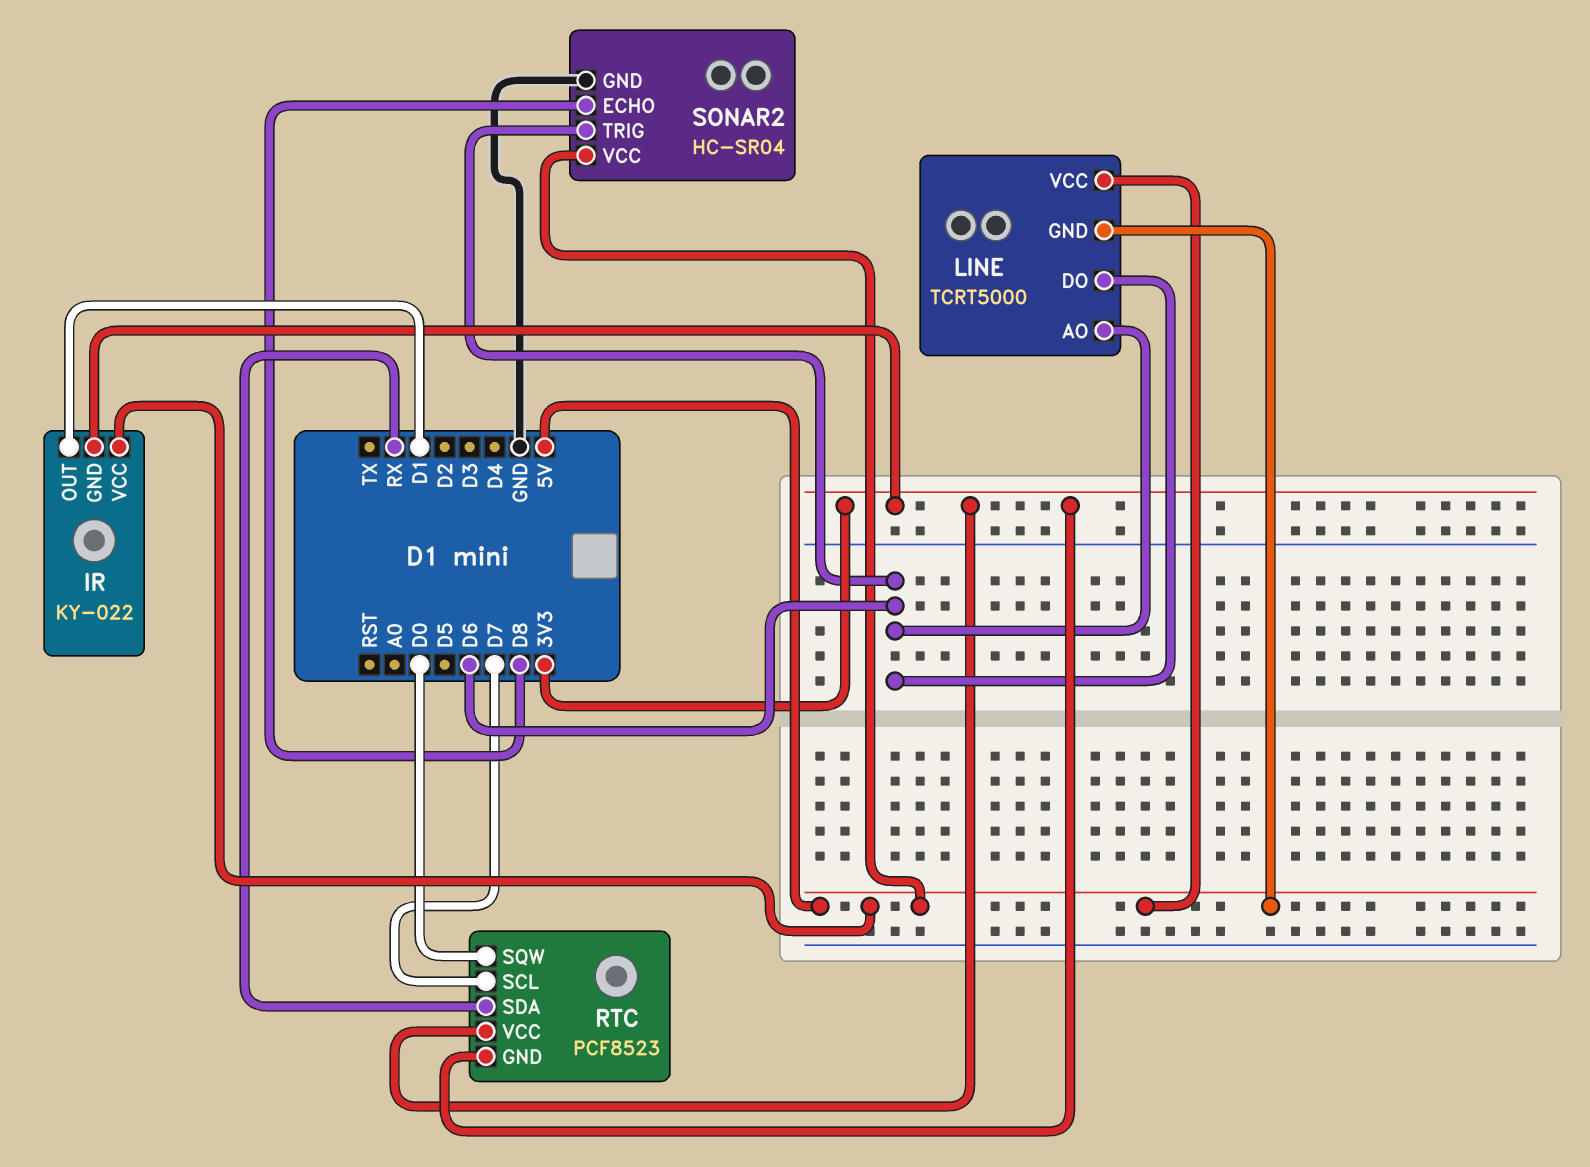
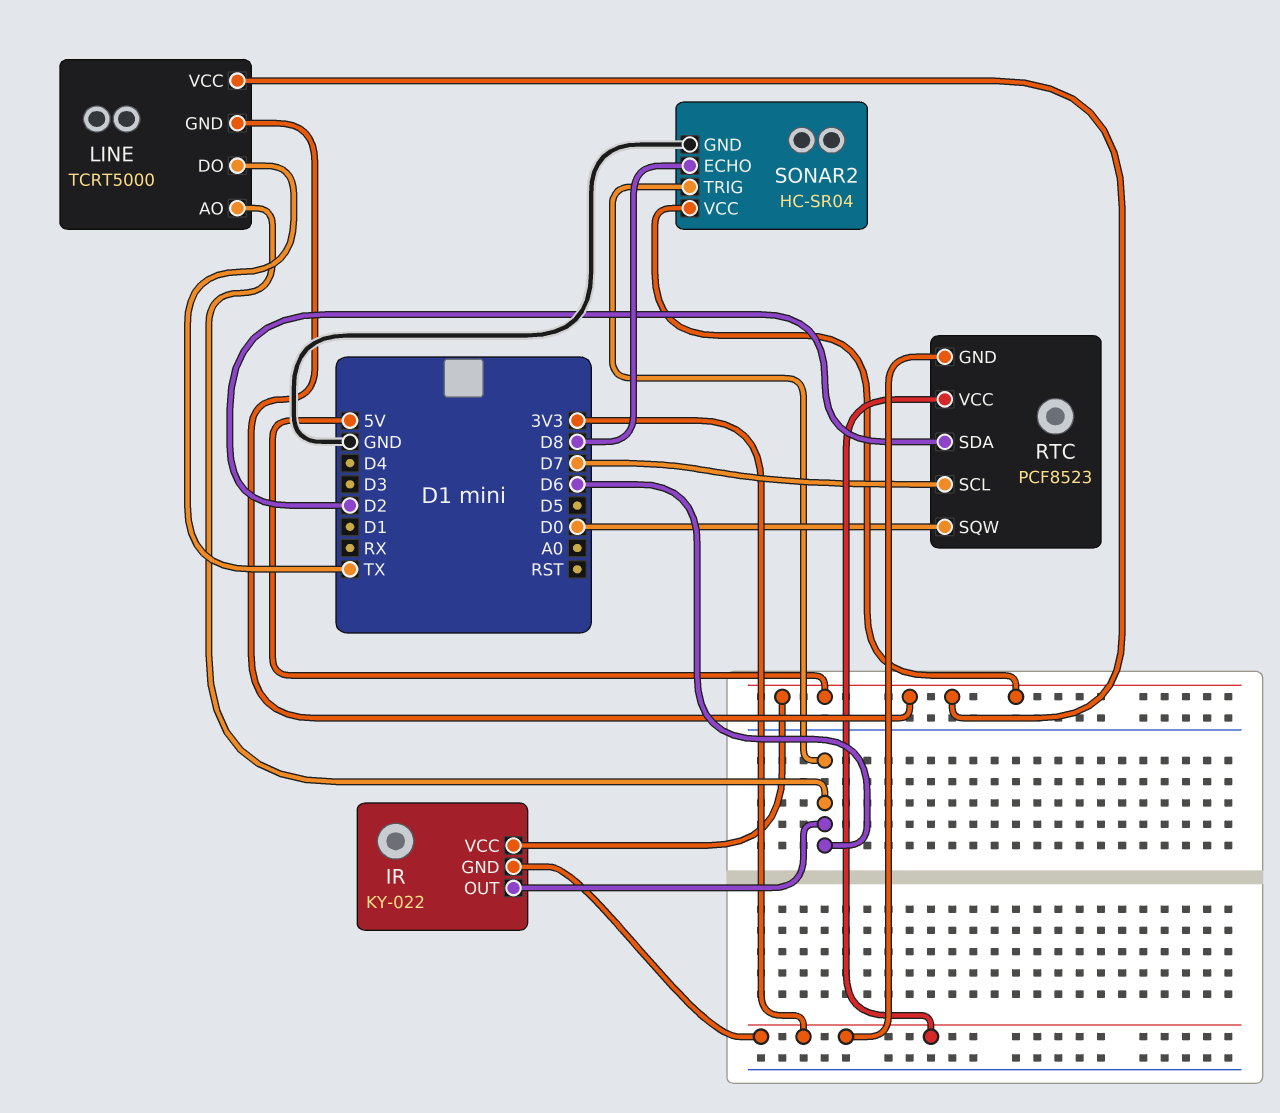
IR pin OUT: D1 -> D6
LINE pin DO: D6 -> TX
RTC pin SDA: RX -> D2

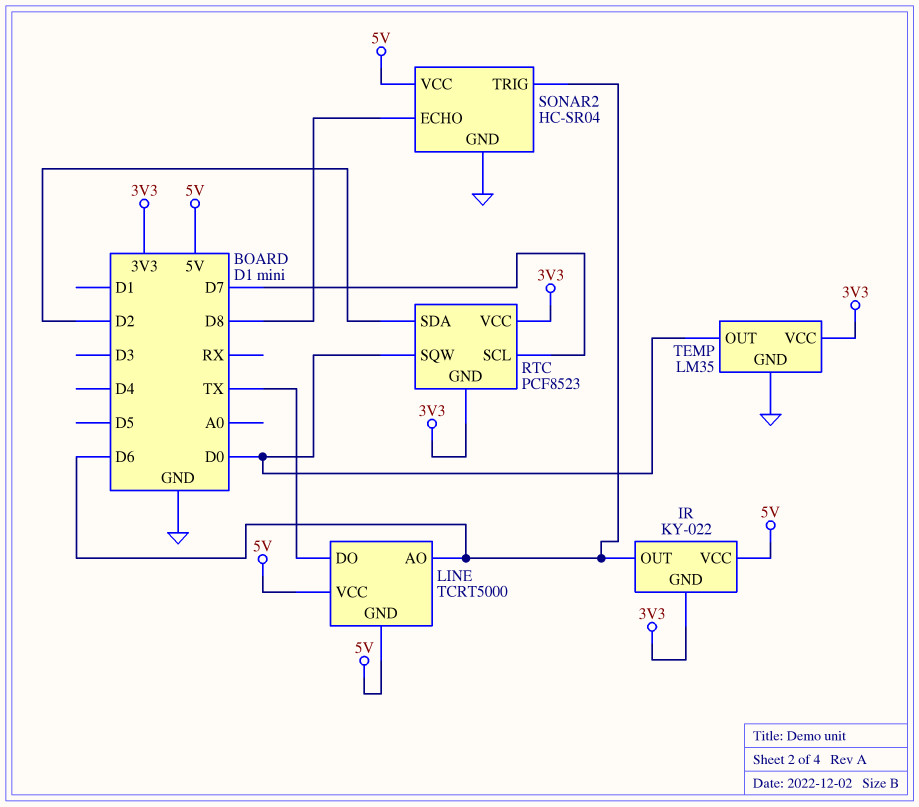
TEMP: none -> LM35
TEMP pin GND: none -> GND
TEMP pin OUT: none -> D0
TEMP pin VCC: none -> 3V3

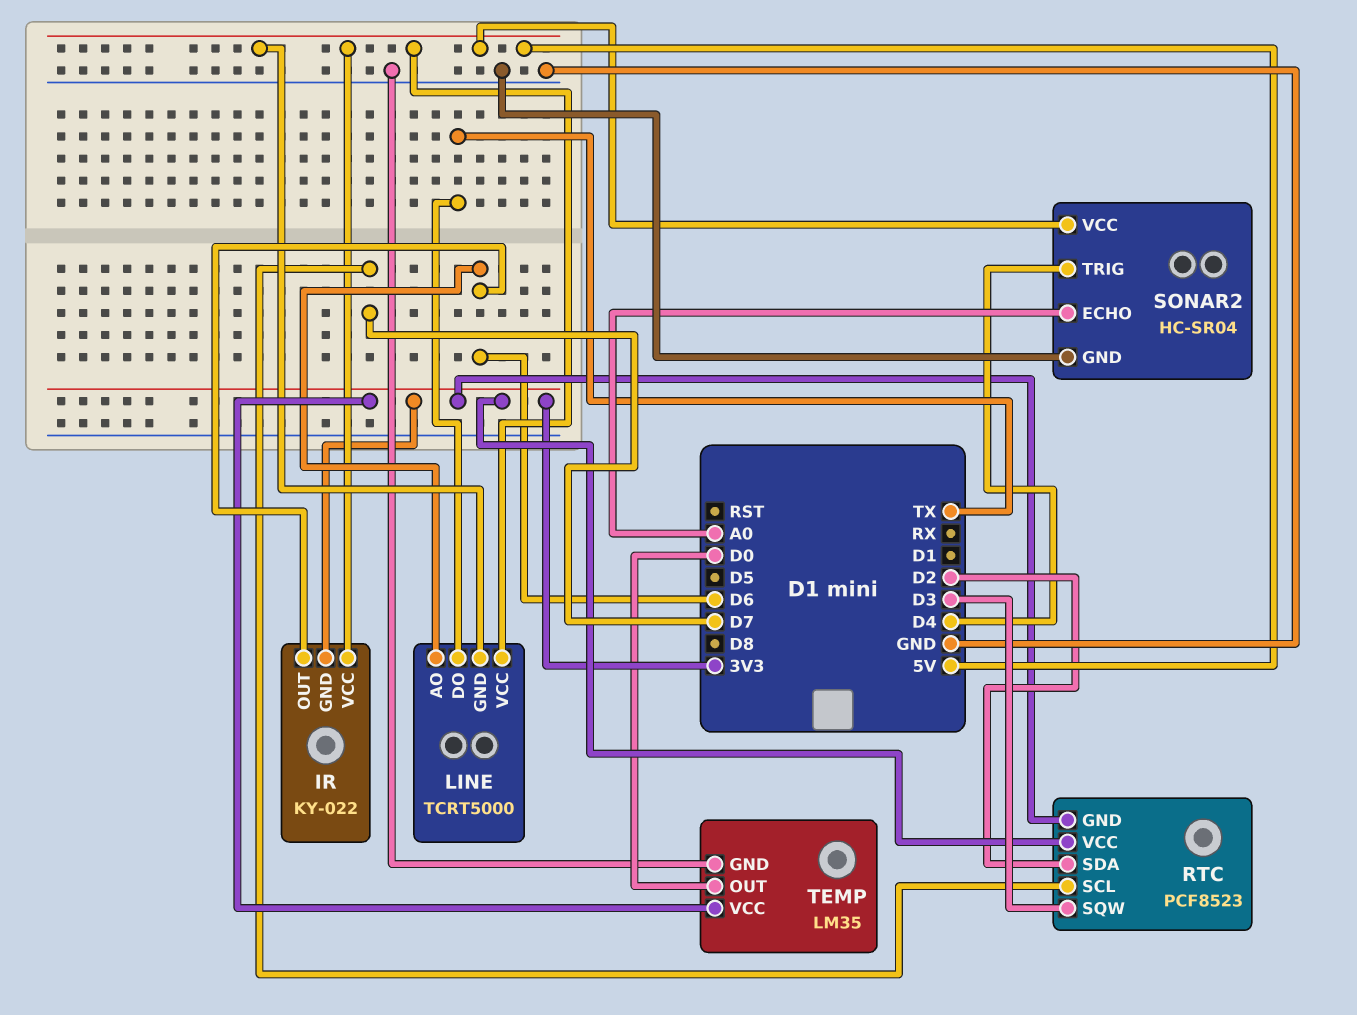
RTC pin SQW: D0 -> D3
SONAR2 pin ECHO: D8 -> A0
SONAR2 pin TRIG: D6 -> D4

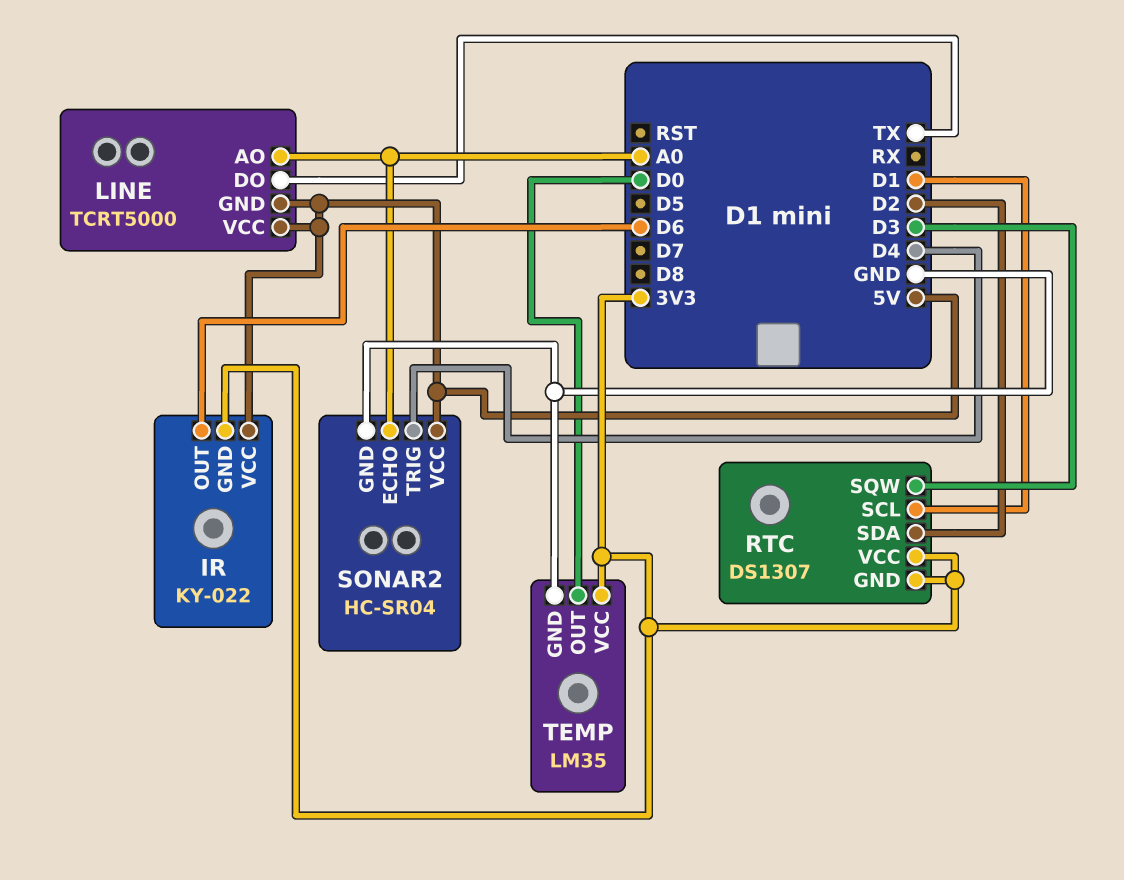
LINE pin AO: D6 -> A0
RTC: PCF8523 -> DS1307
RTC pin SCL: D7 -> D1

